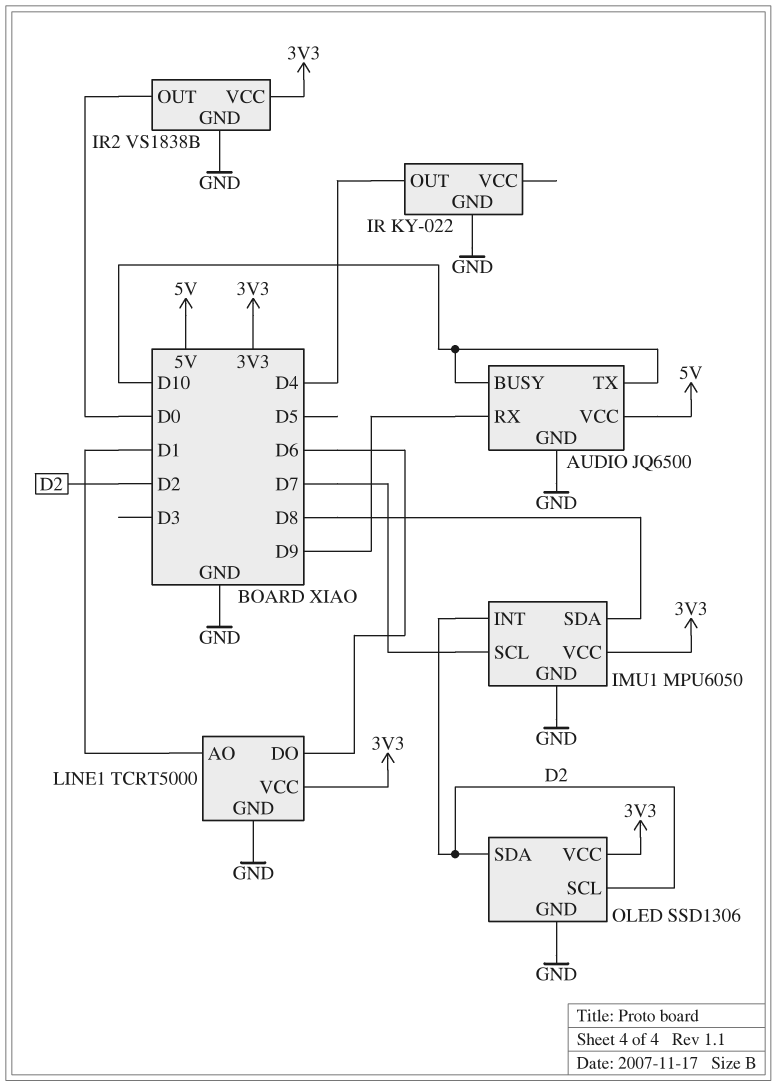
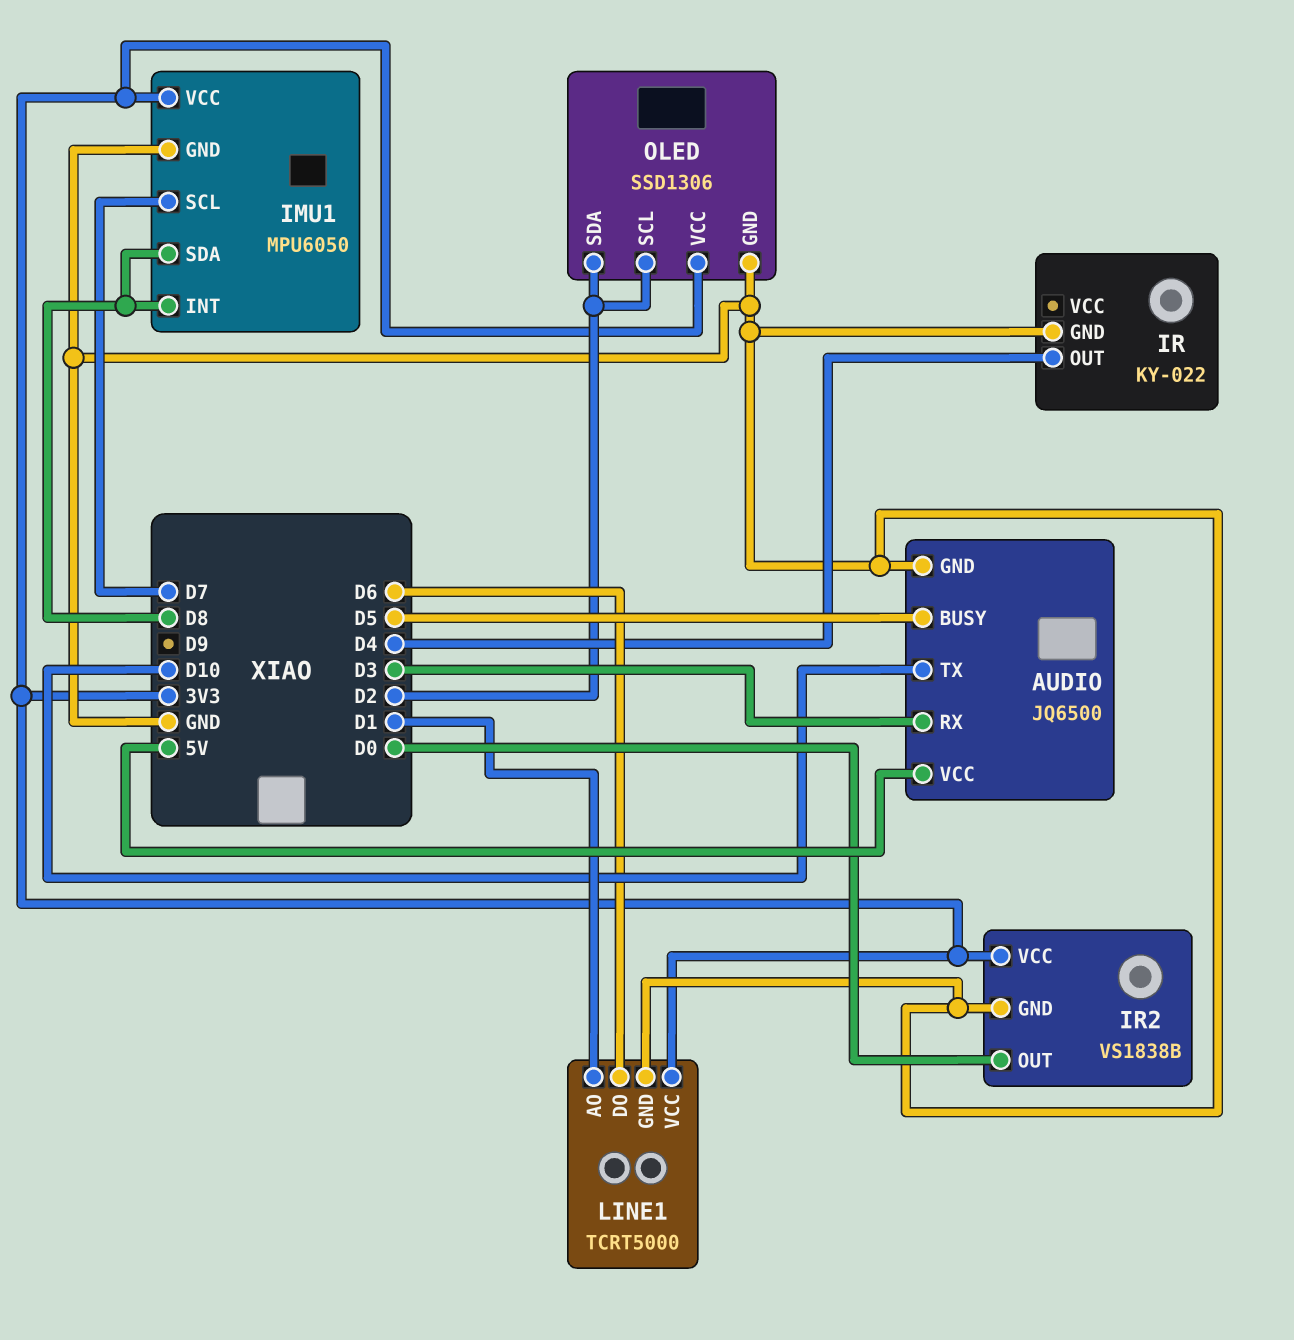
AUDIO pin BUSY: D10 -> D5
AUDIO pin RX: D9 -> D3
IMU1 pin INT: D2 -> D8

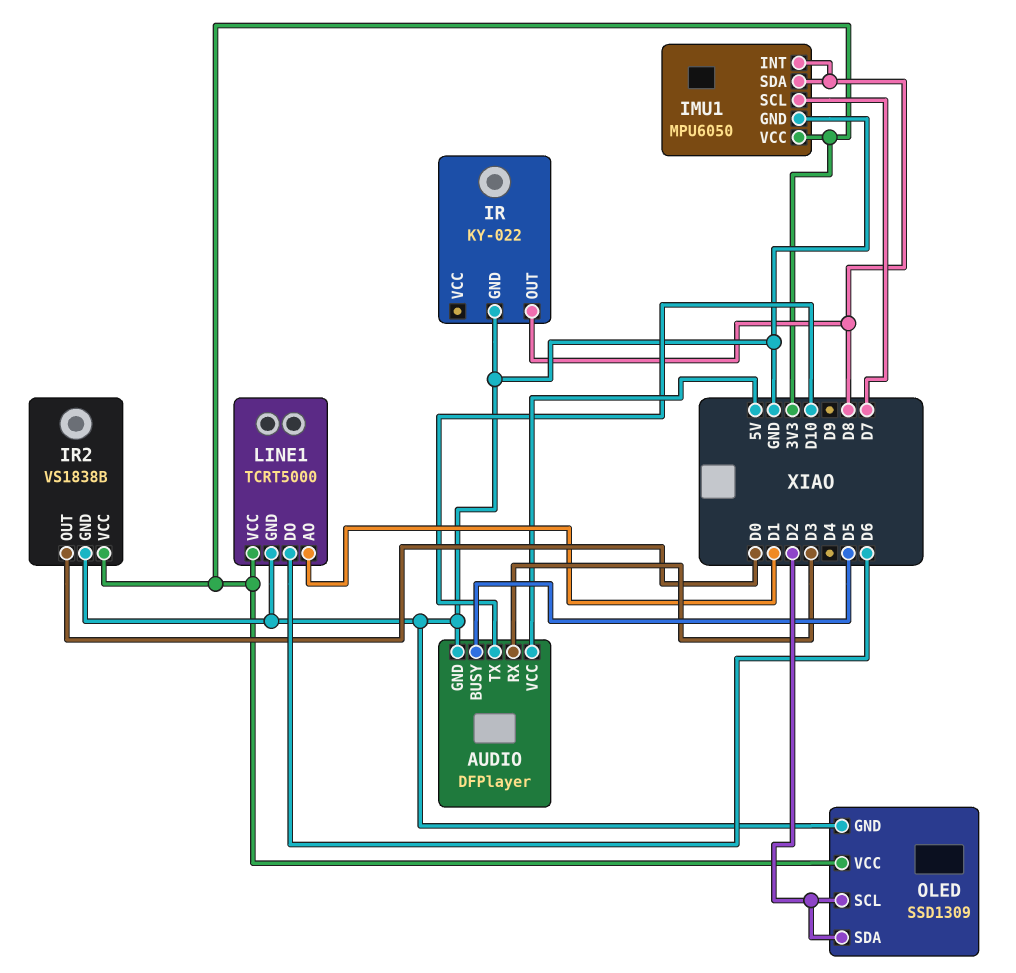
AUDIO: JQ6500 -> DFPlayer
IR pin OUT: D4 -> D8
OLED: SSD1306 -> SSD1309

